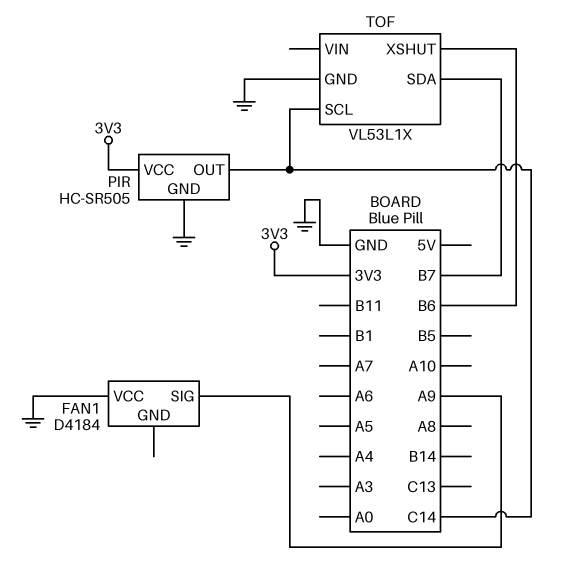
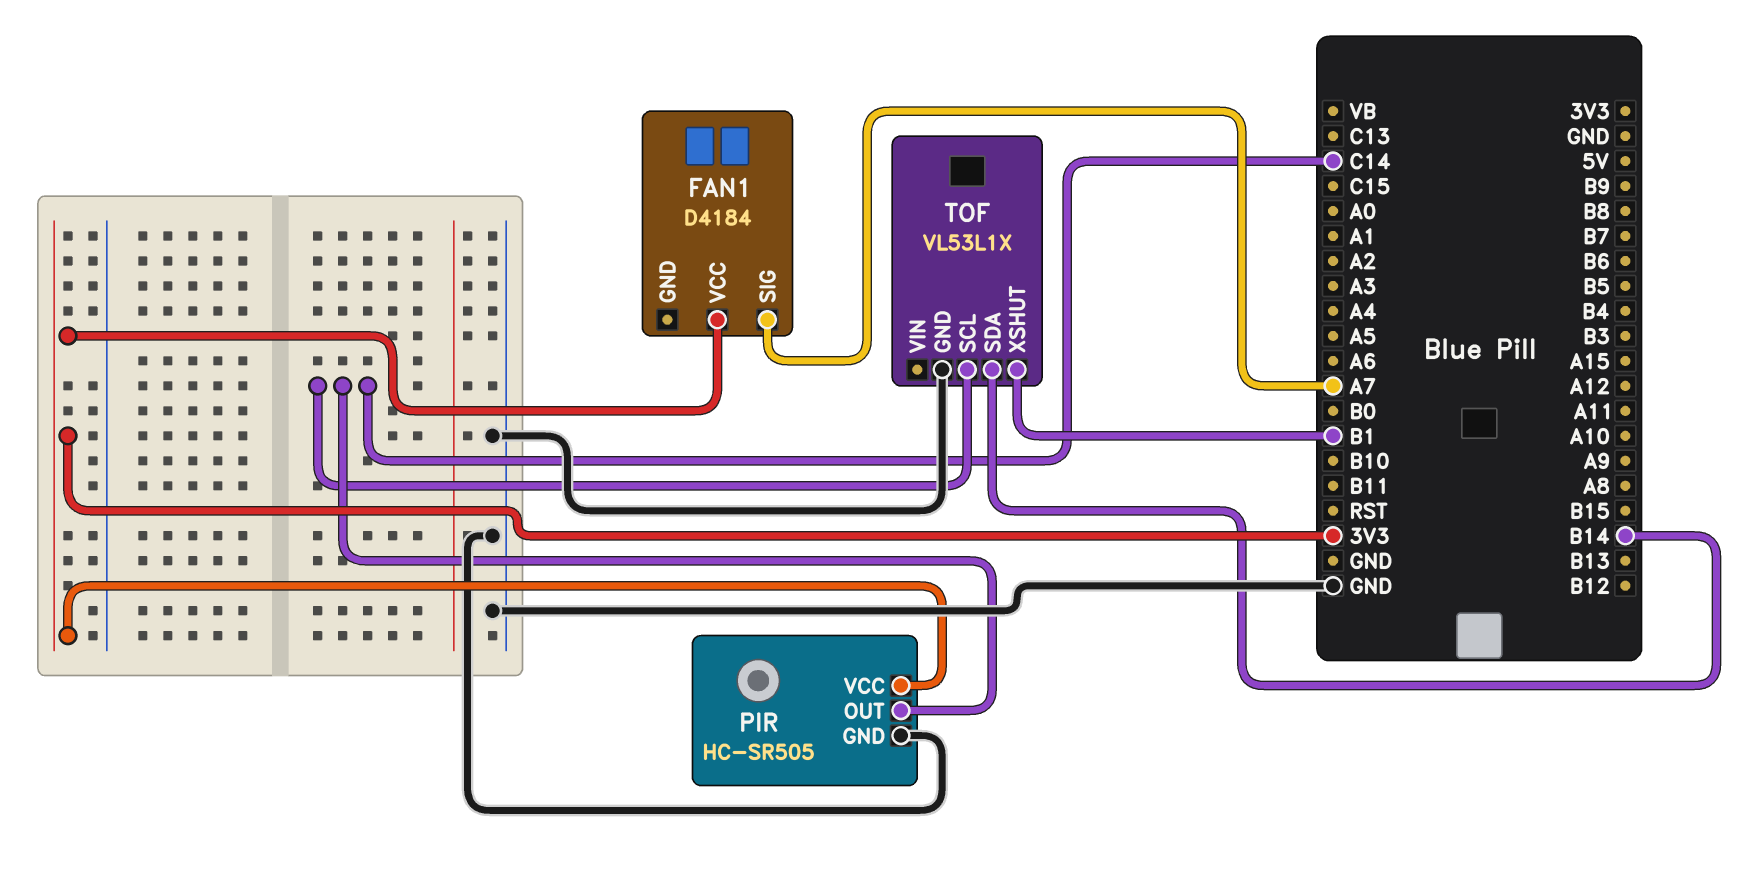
FAN1 pin SIG: A9 -> A7
FAN1 pin VCC: GND -> 3V3
TOF pin SDA: B7 -> B14
TOF pin XSHUT: B6 -> B1

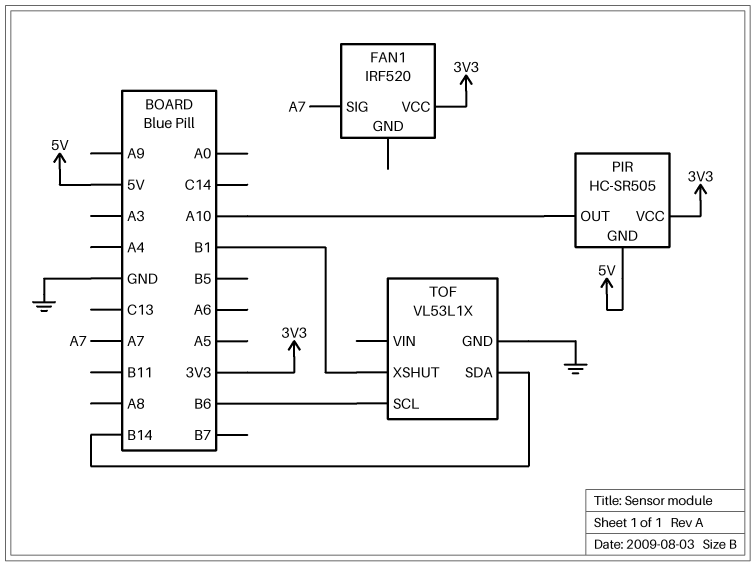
FAN1: D4184 -> IRF520
PIR pin GND: GND -> 5V
PIR pin OUT: C14 -> A10
TOF pin SCL: C14 -> B6

